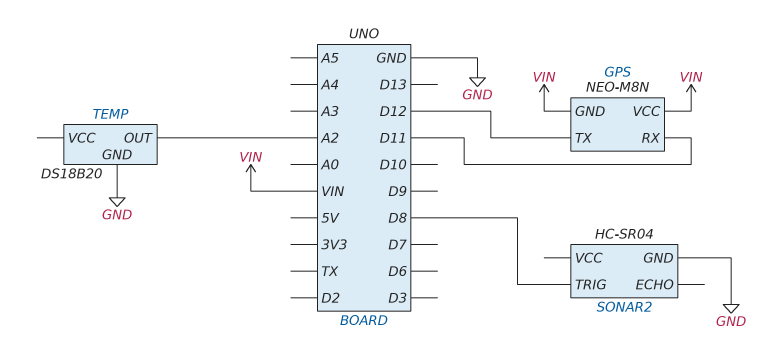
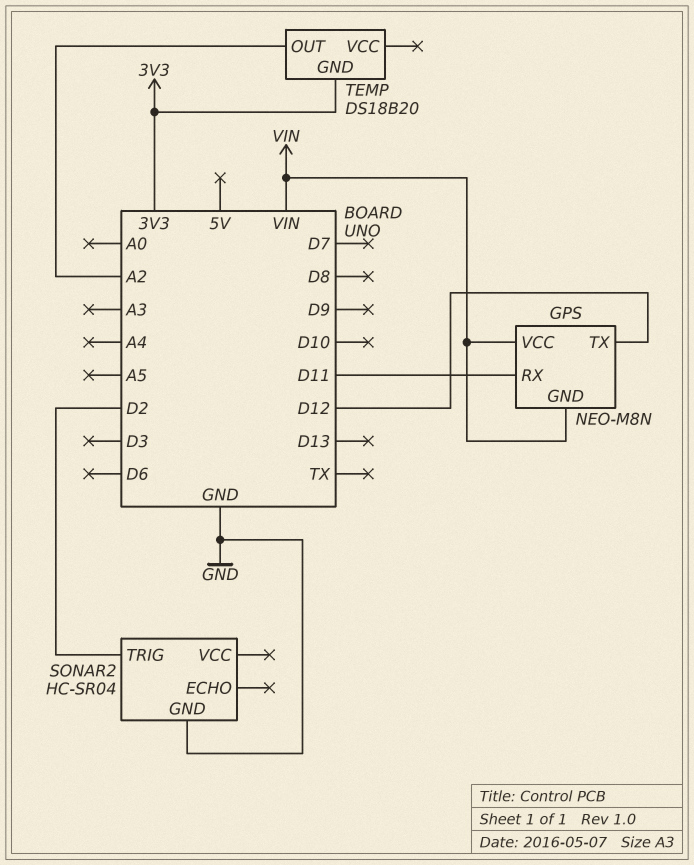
SONAR2 pin TRIG: D8 -> D2
TEMP pin GND: GND -> 3V3

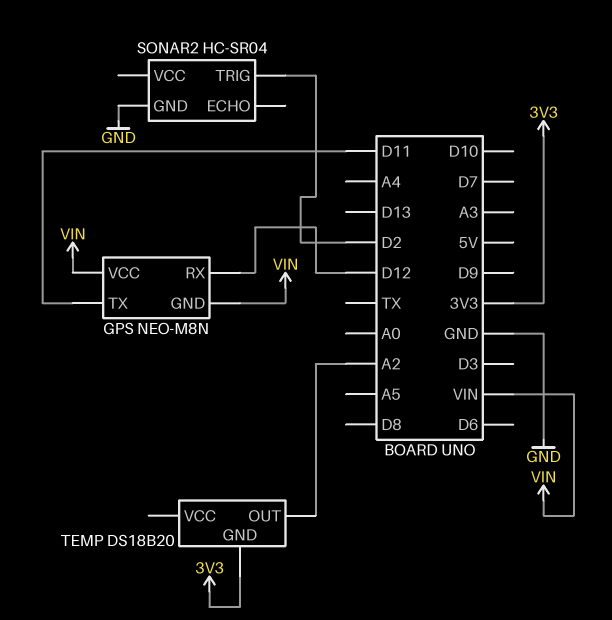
GPS pin RX: D11 -> D12
GPS pin TX: D12 -> D11

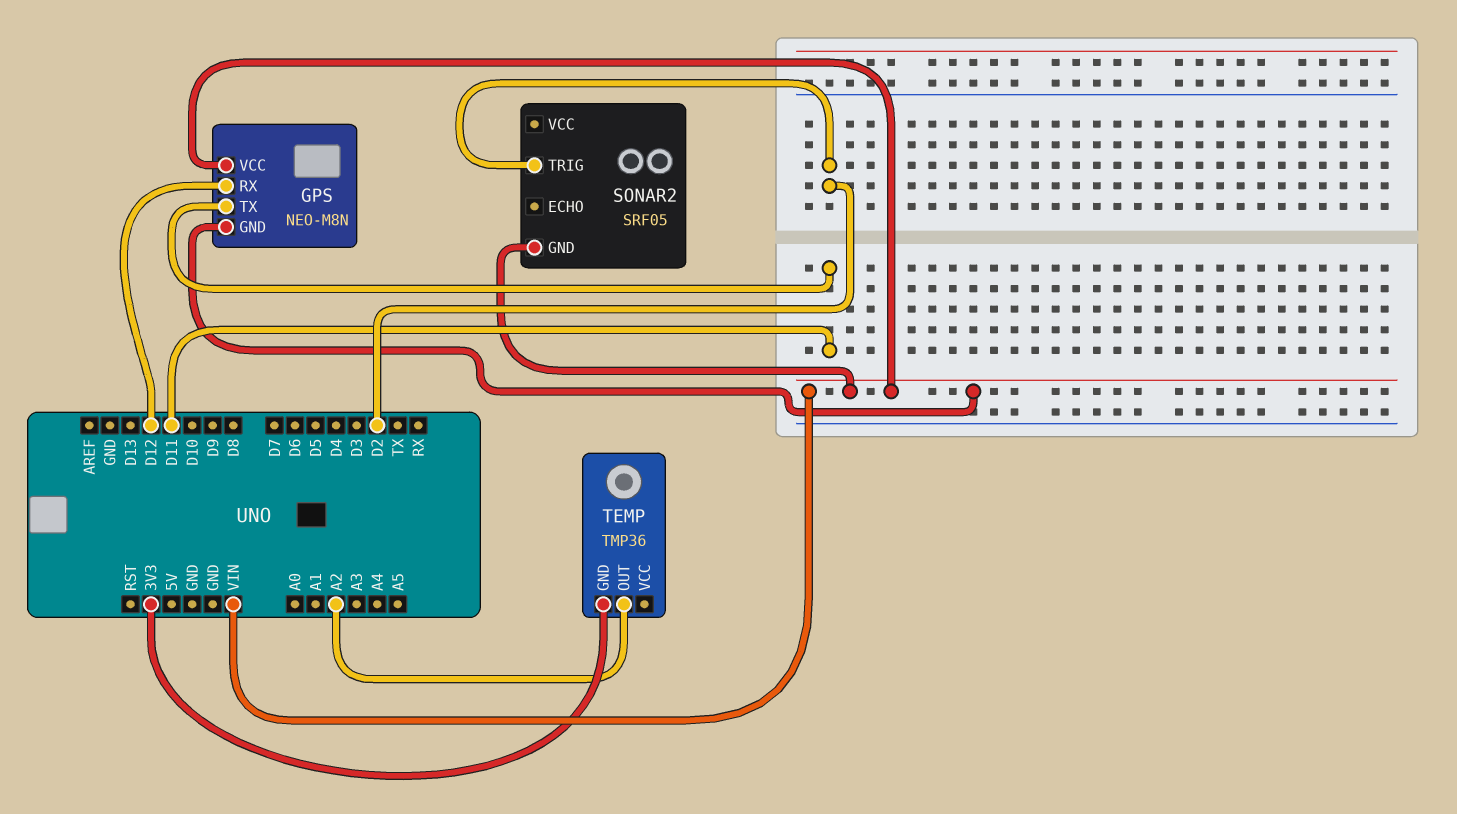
SONAR2: HC-SR04 -> SRF05
SONAR2 pin GND: GND -> VIN
TEMP: DS18B20 -> TMP36

